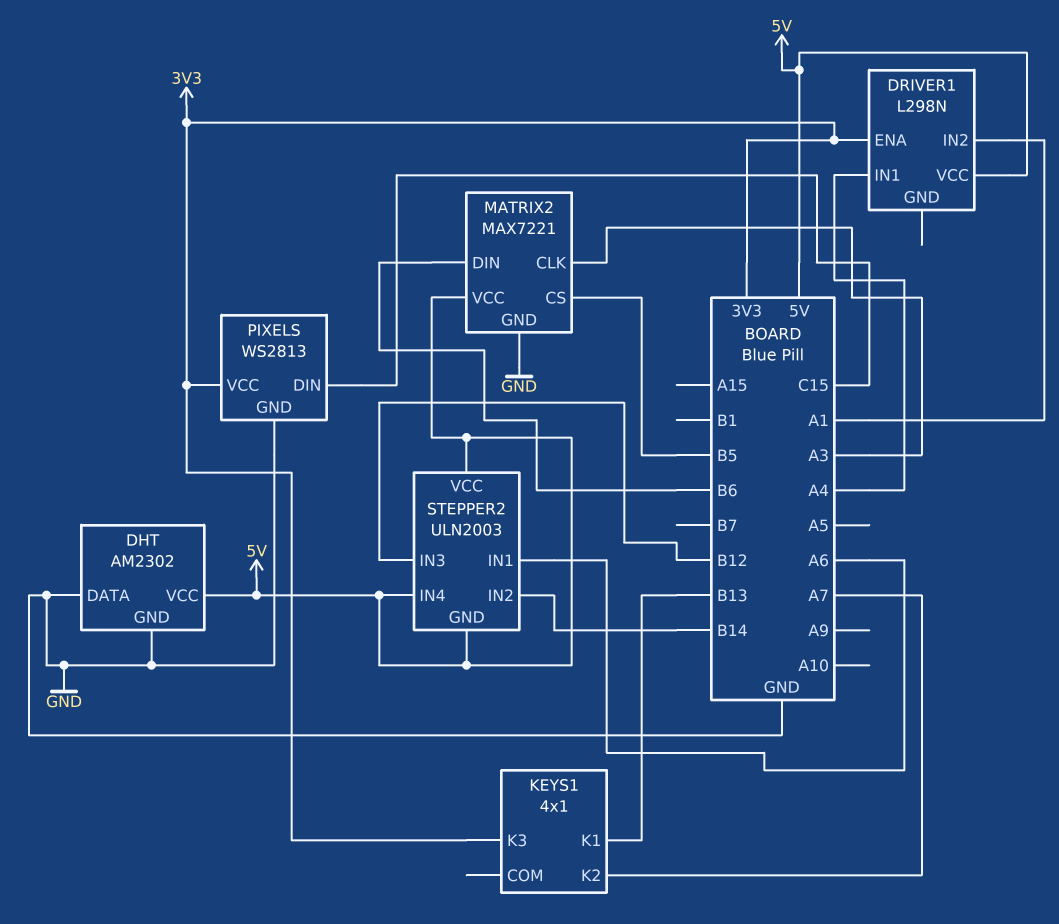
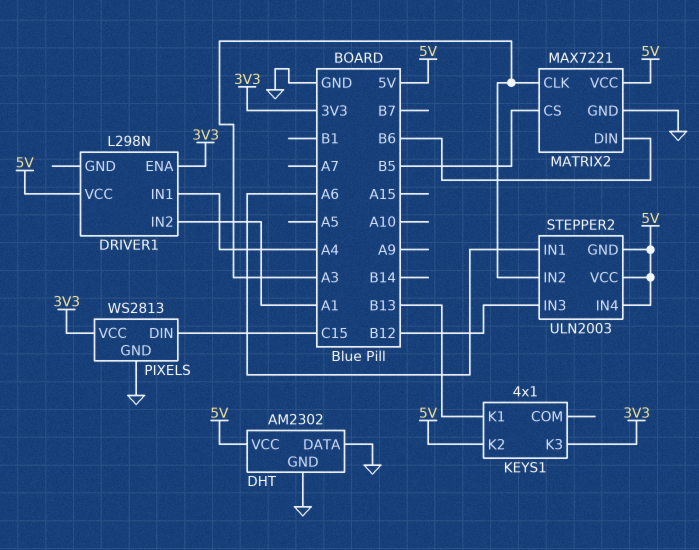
KEYS1 pin K2: A7 -> 5V
STEPPER2 pin IN2: B14 -> A3

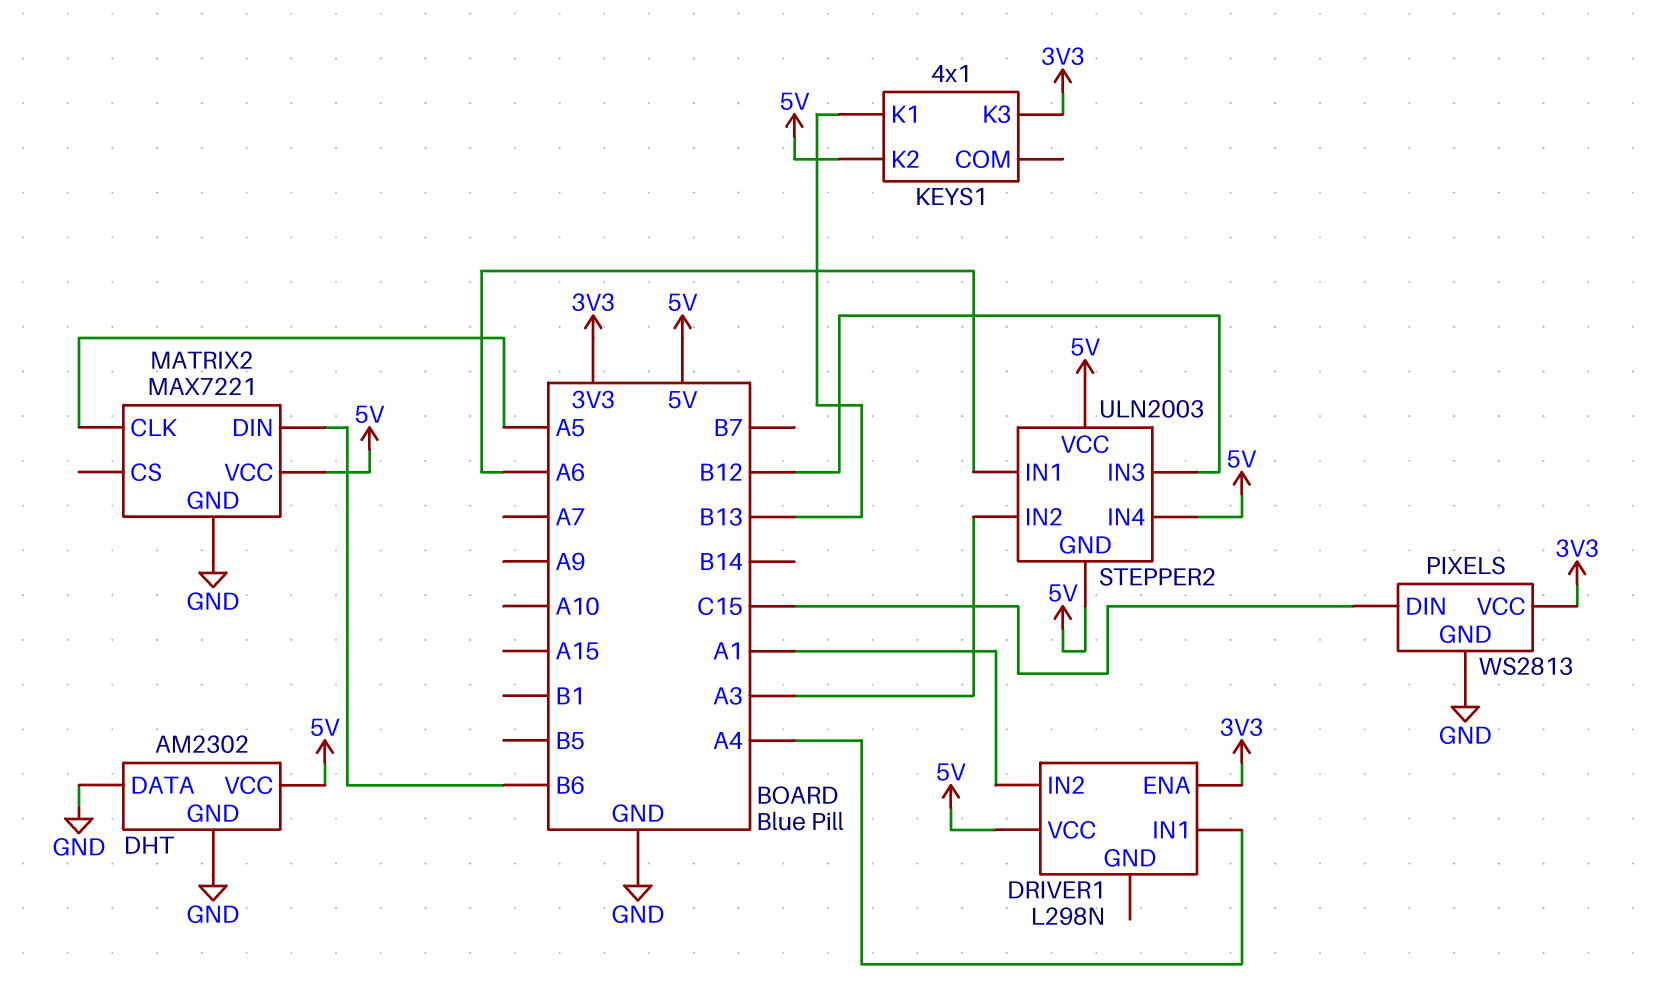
MATRIX2 pin CLK: A3 -> A5
MATRIX2 pin CS: B5 -> none

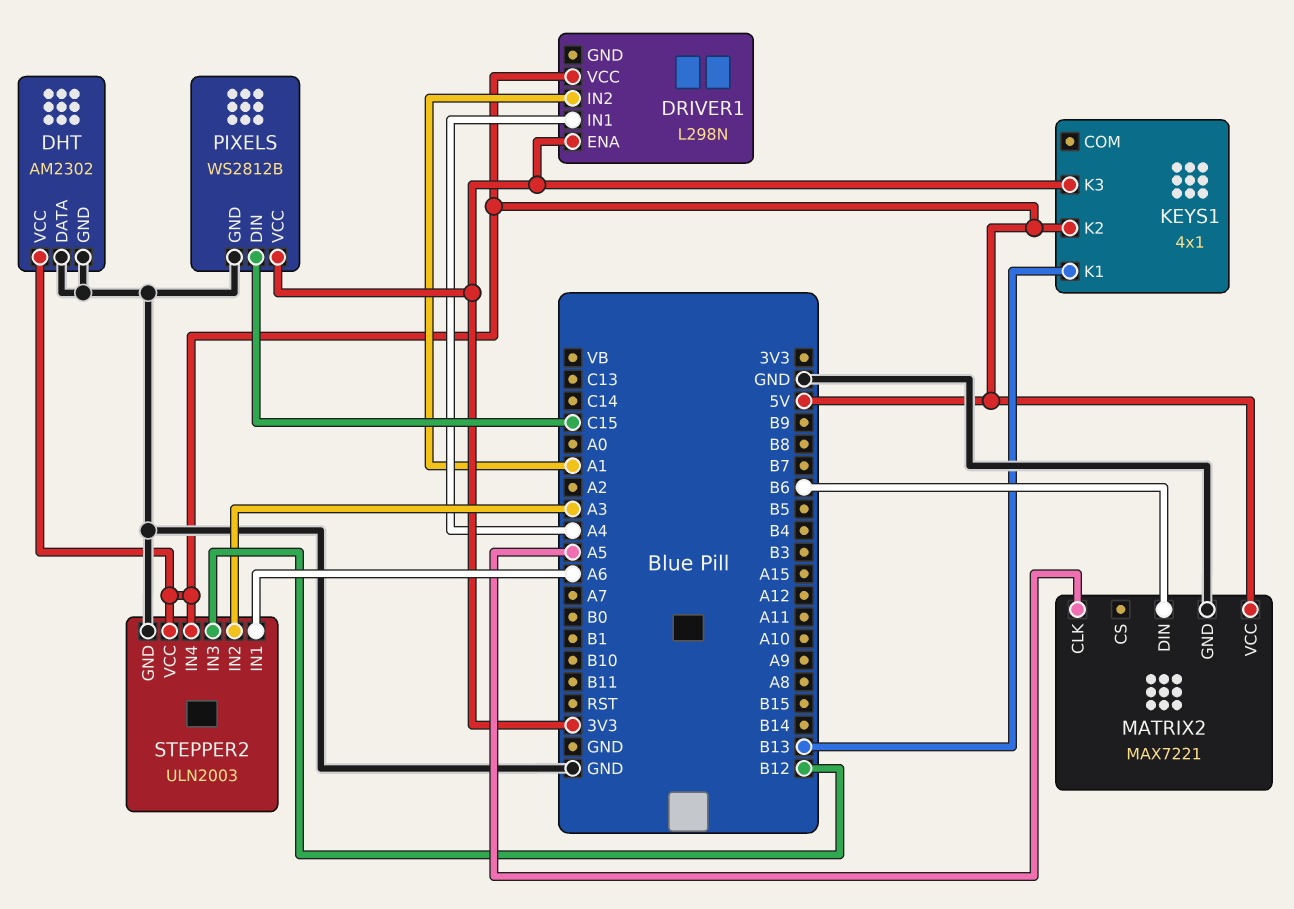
PIXELS: WS2813 -> WS2812B
STEPPER2 pin GND: 5V -> GND

